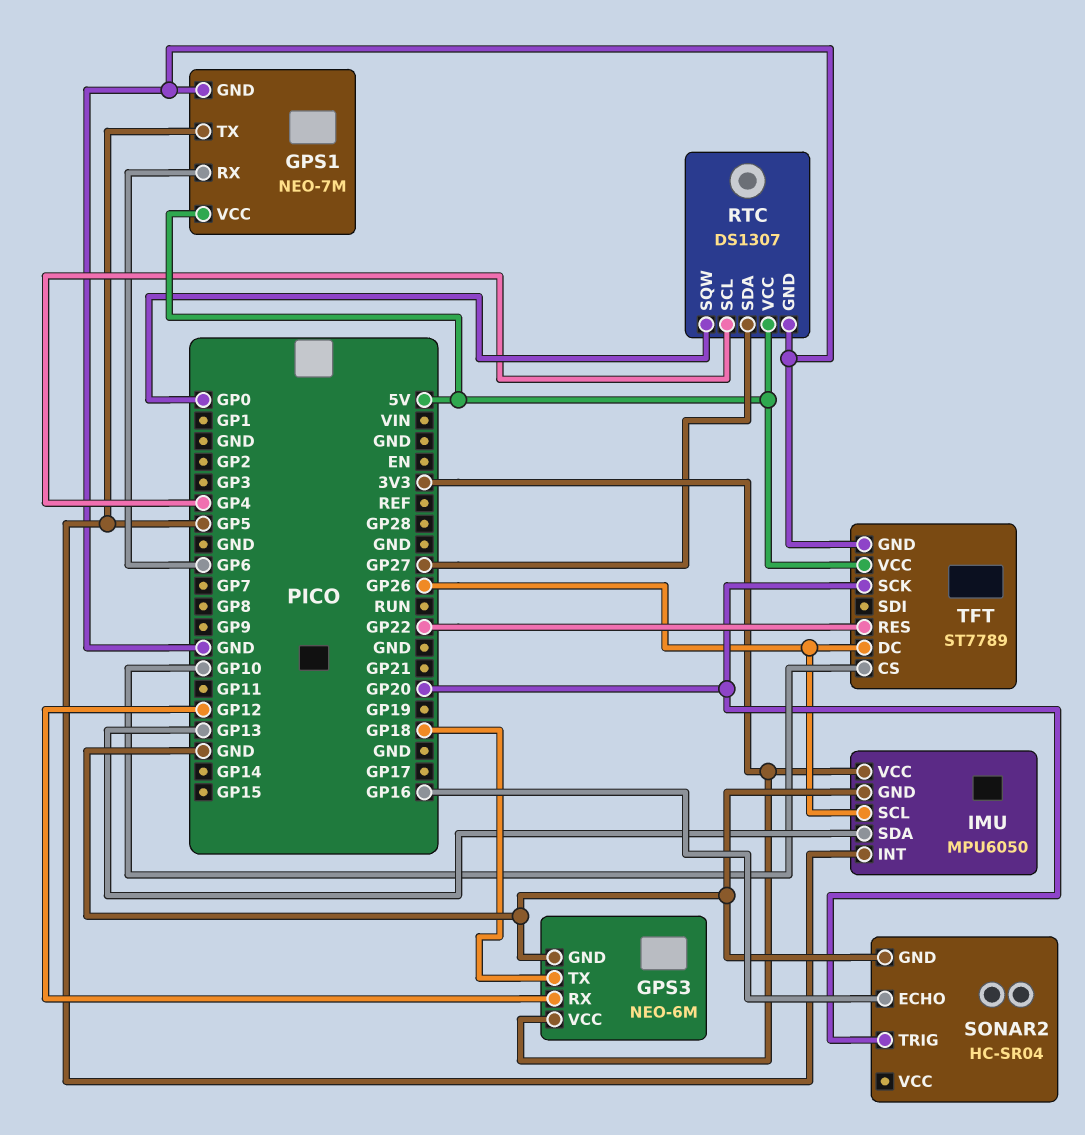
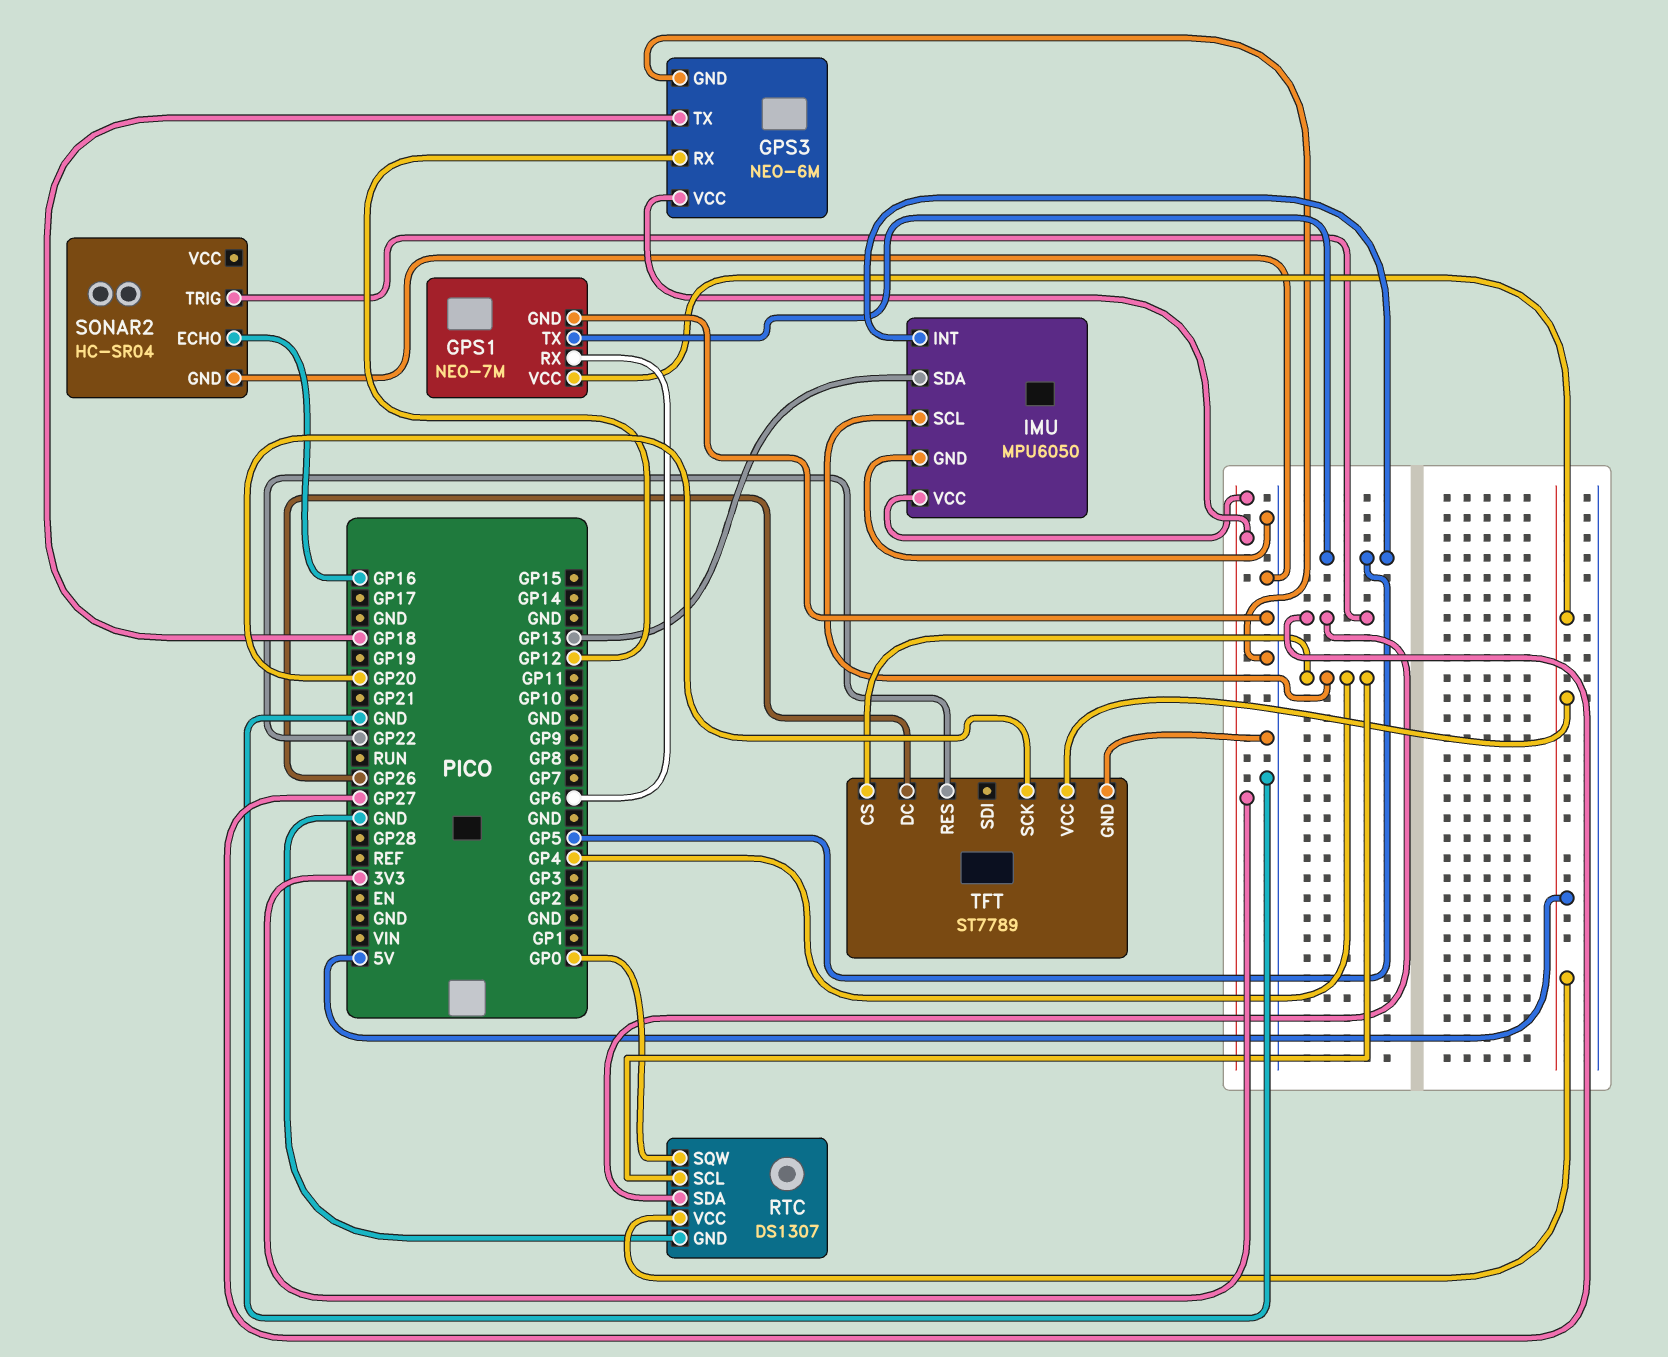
IMU pin SCL: GP26 -> GP4
SONAR2 pin TRIG: GP20 -> GP27
TFT pin CS: GP10 -> GP4

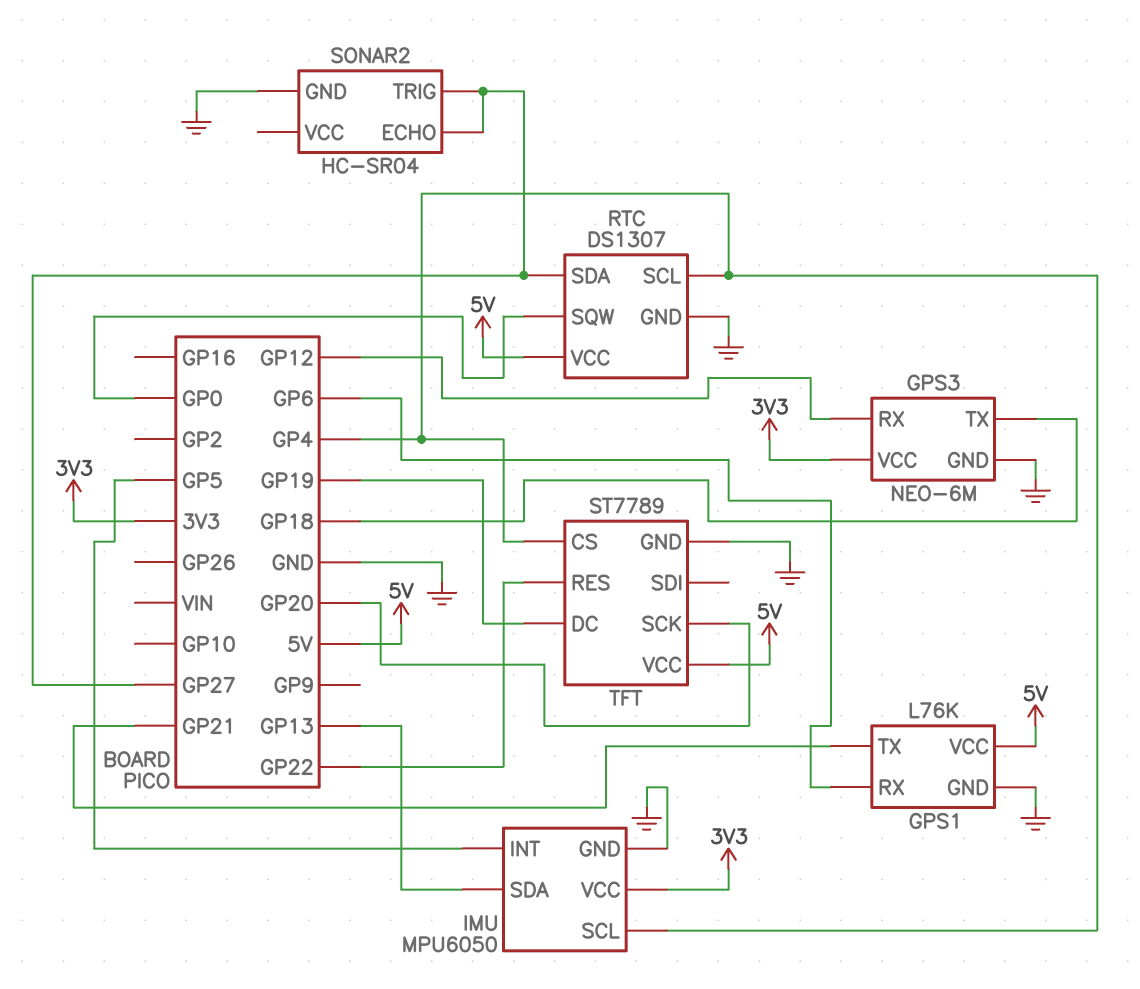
GPS1: NEO-7M -> L76K
GPS1 pin TX: GP5 -> GP21
SONAR2 pin ECHO: GP16 -> GP27
TFT pin DC: GP26 -> GP19

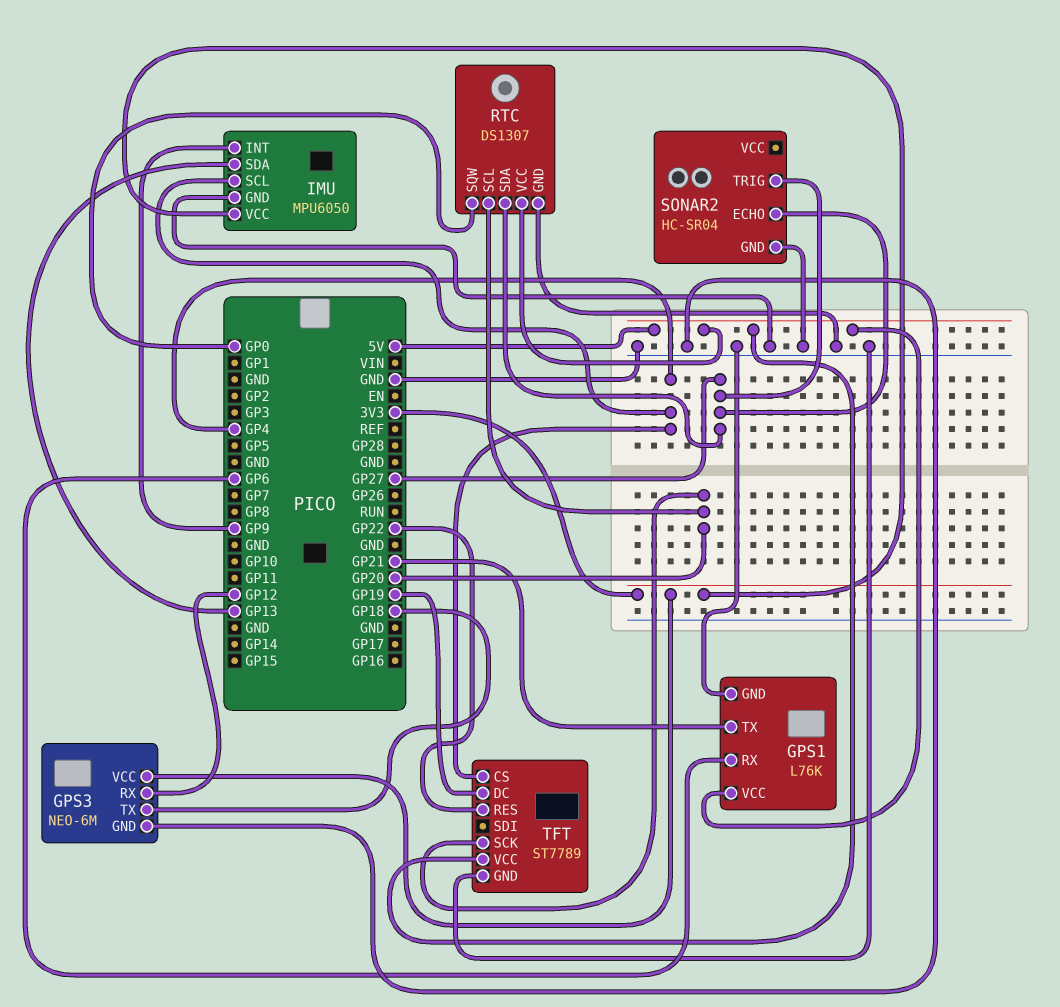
IMU pin INT: GP5 -> GP9
RTC pin SCL: GP4 -> GP20

